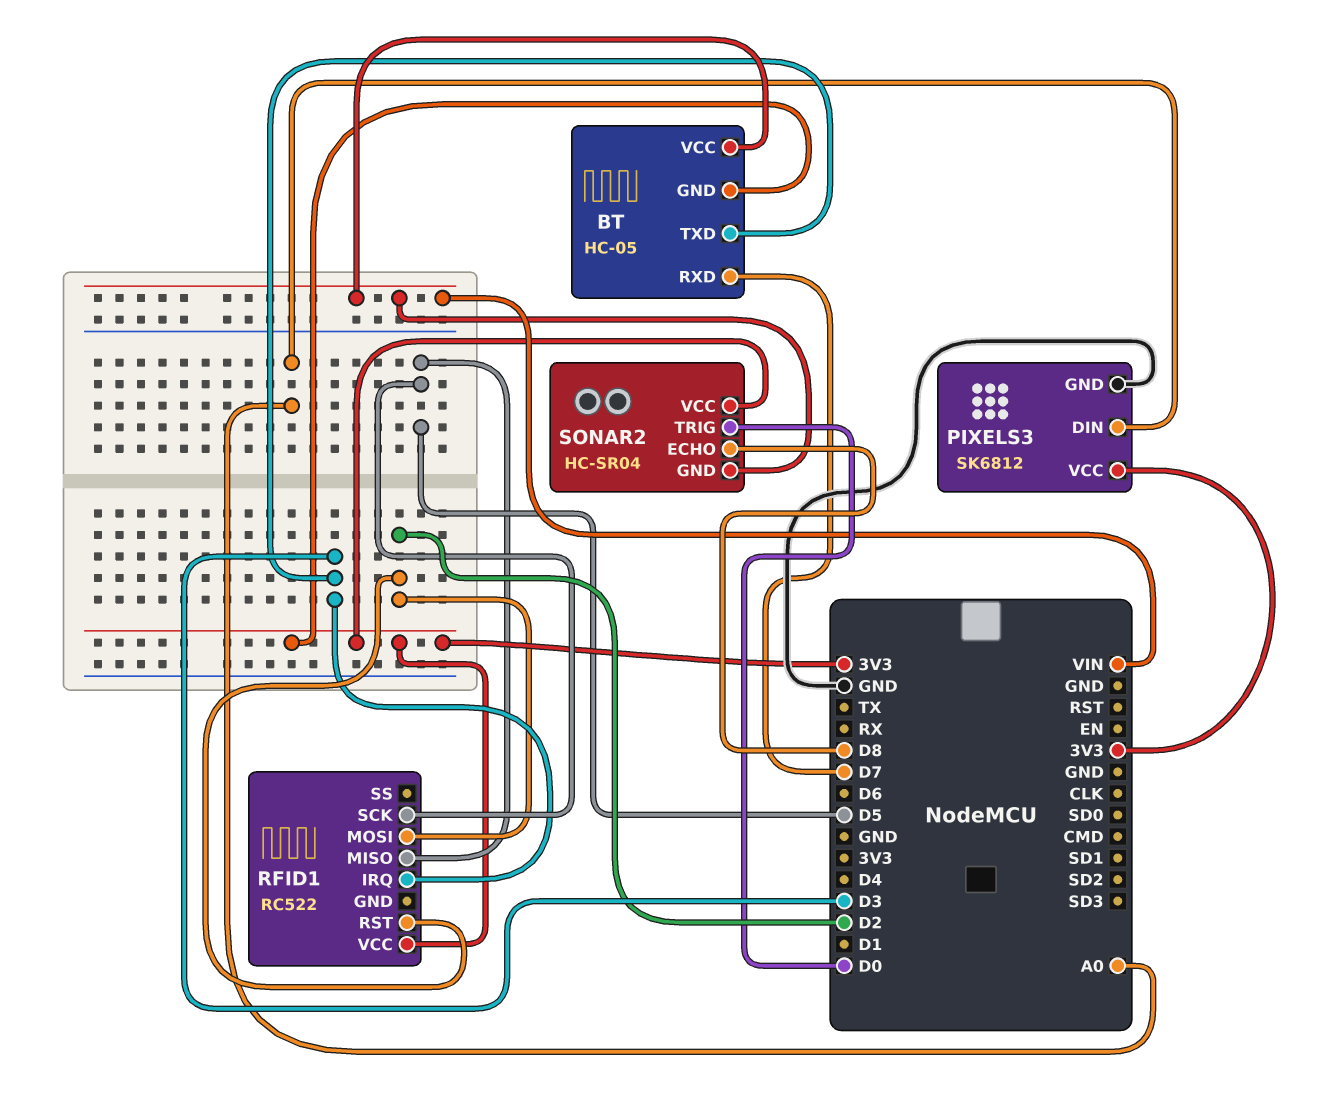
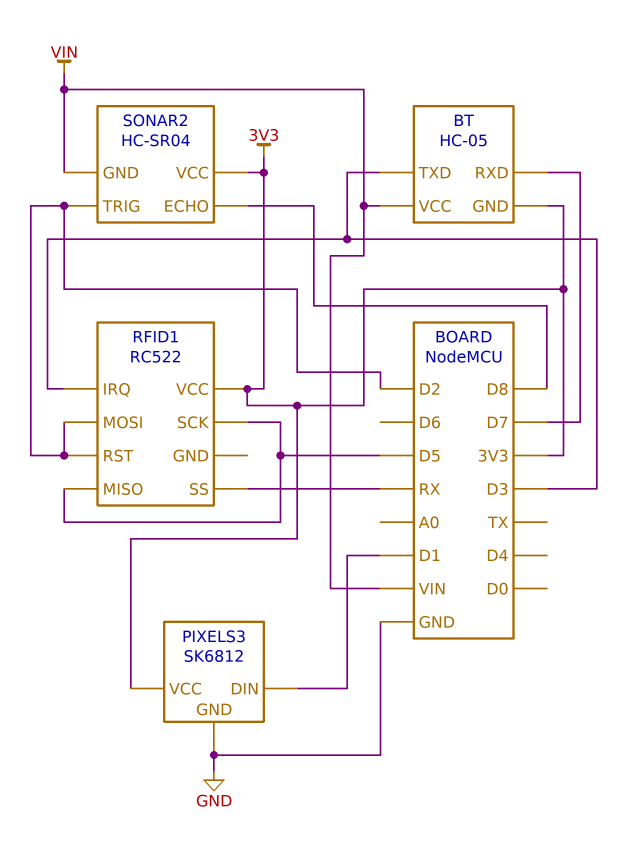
PIXELS3 pin DIN: A0 -> D1
RFID1 pin SS: none -> RX
SONAR2 pin TRIG: D0 -> D2

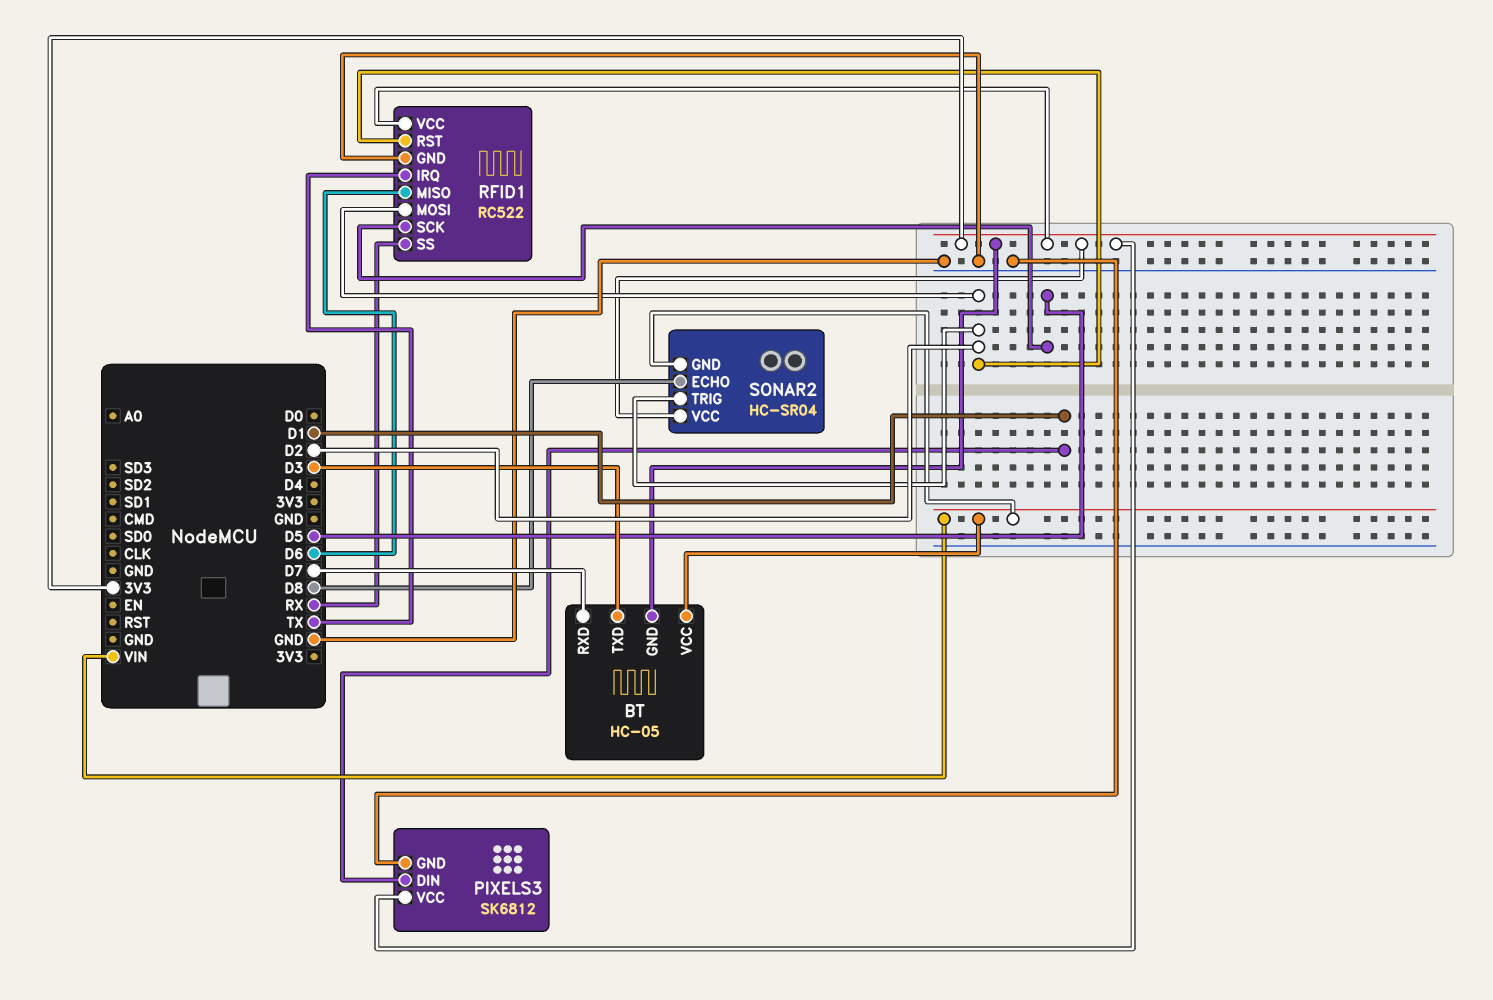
RFID1 pin GND: none -> GND
RFID1 pin IRQ: D3 -> TX
RFID1 pin MISO: D5 -> D6

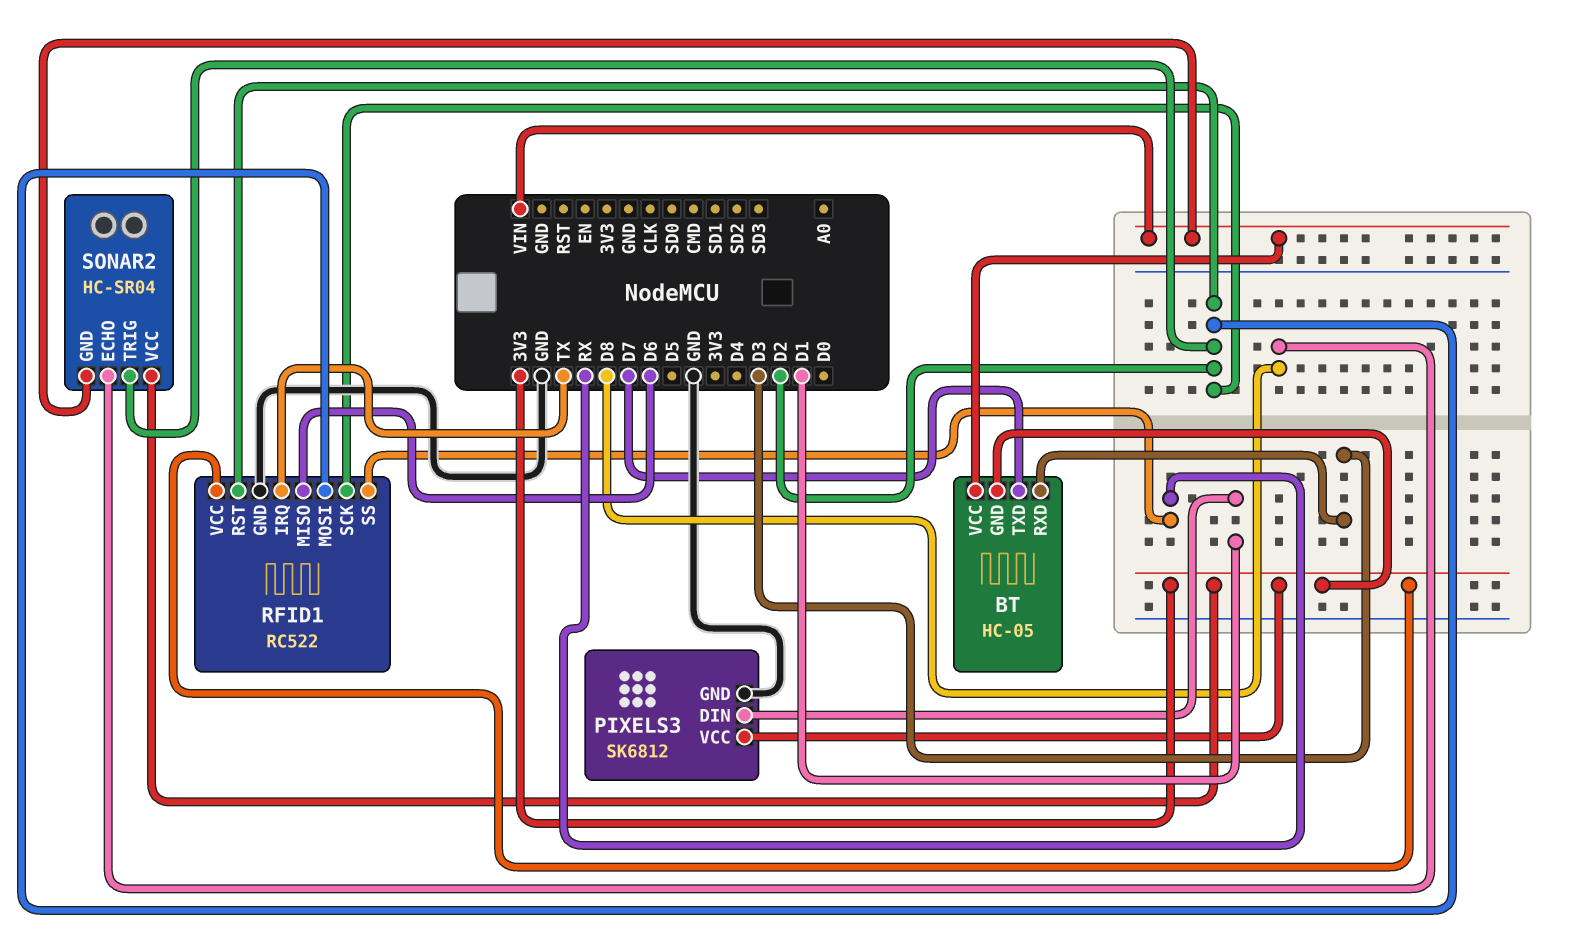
BT pin RXD: D7 -> D3
BT pin TXD: D3 -> D7
RFID1 pin SCK: D5 -> D2

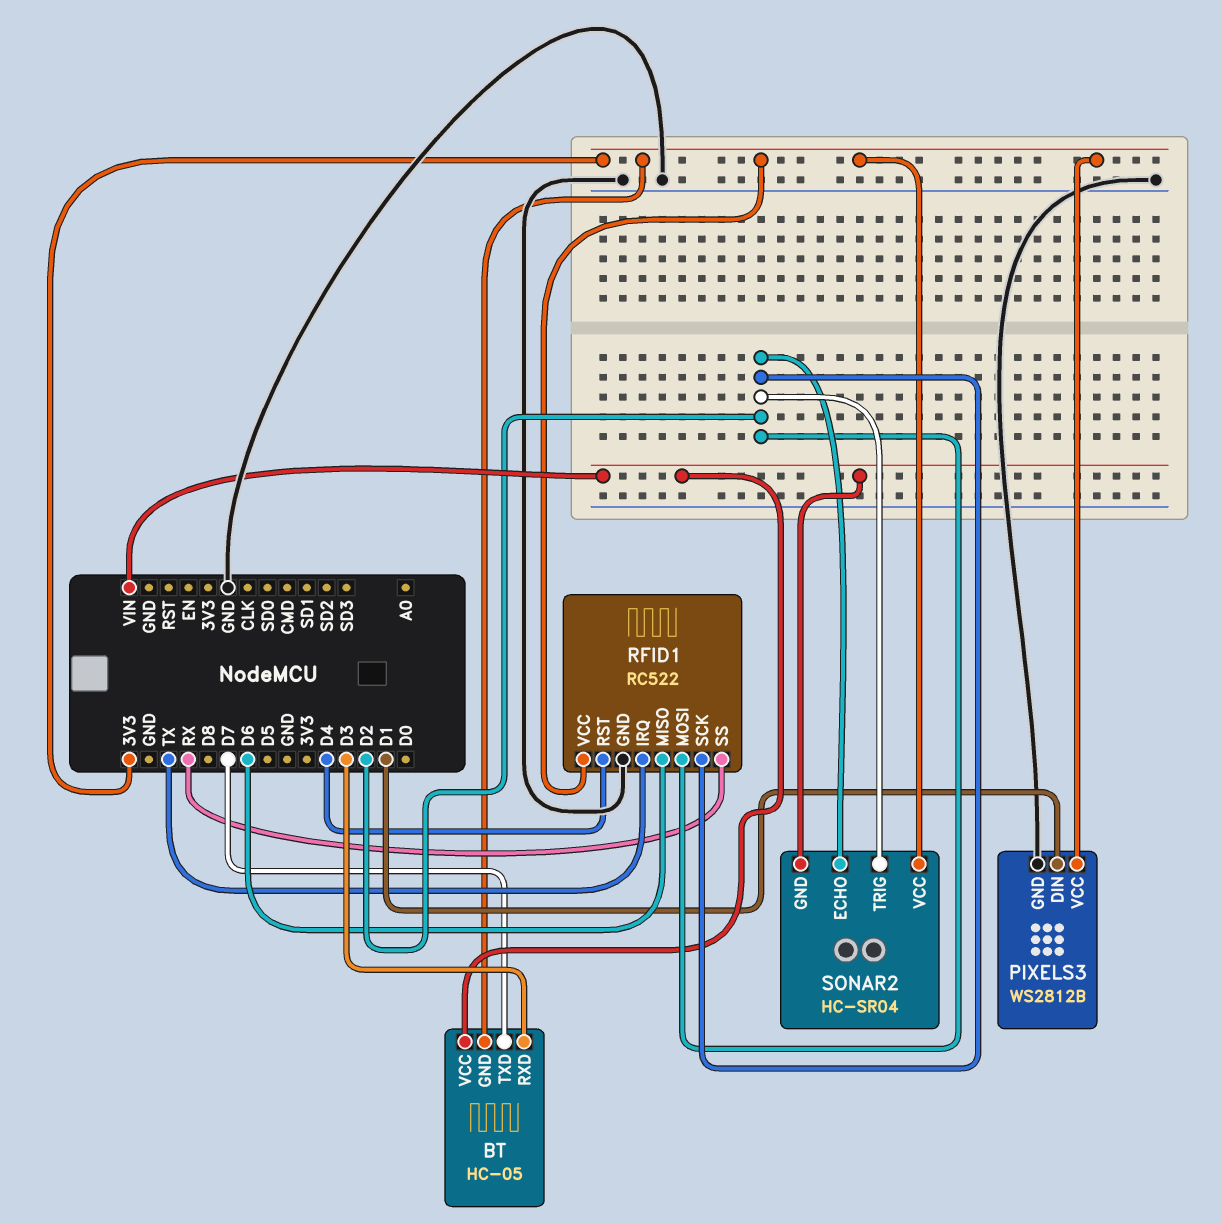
PIXELS3: SK6812 -> WS2812B
RFID1 pin RST: D2 -> D4
SONAR2 pin ECHO: D8 -> D2

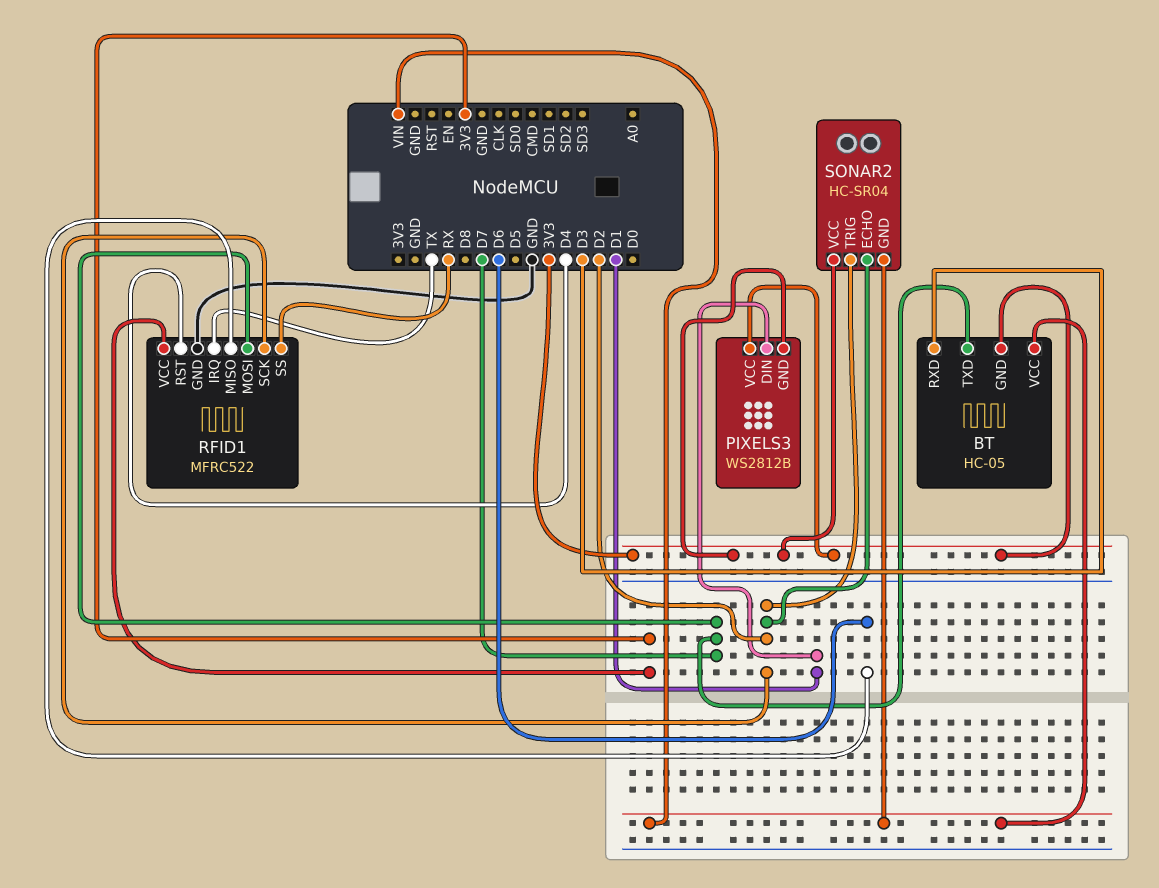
PIXELS3 pin GND: GND -> 3V3
RFID1: RC522 -> MFRC522
RFID1 pin MOSI: D2 -> D7

